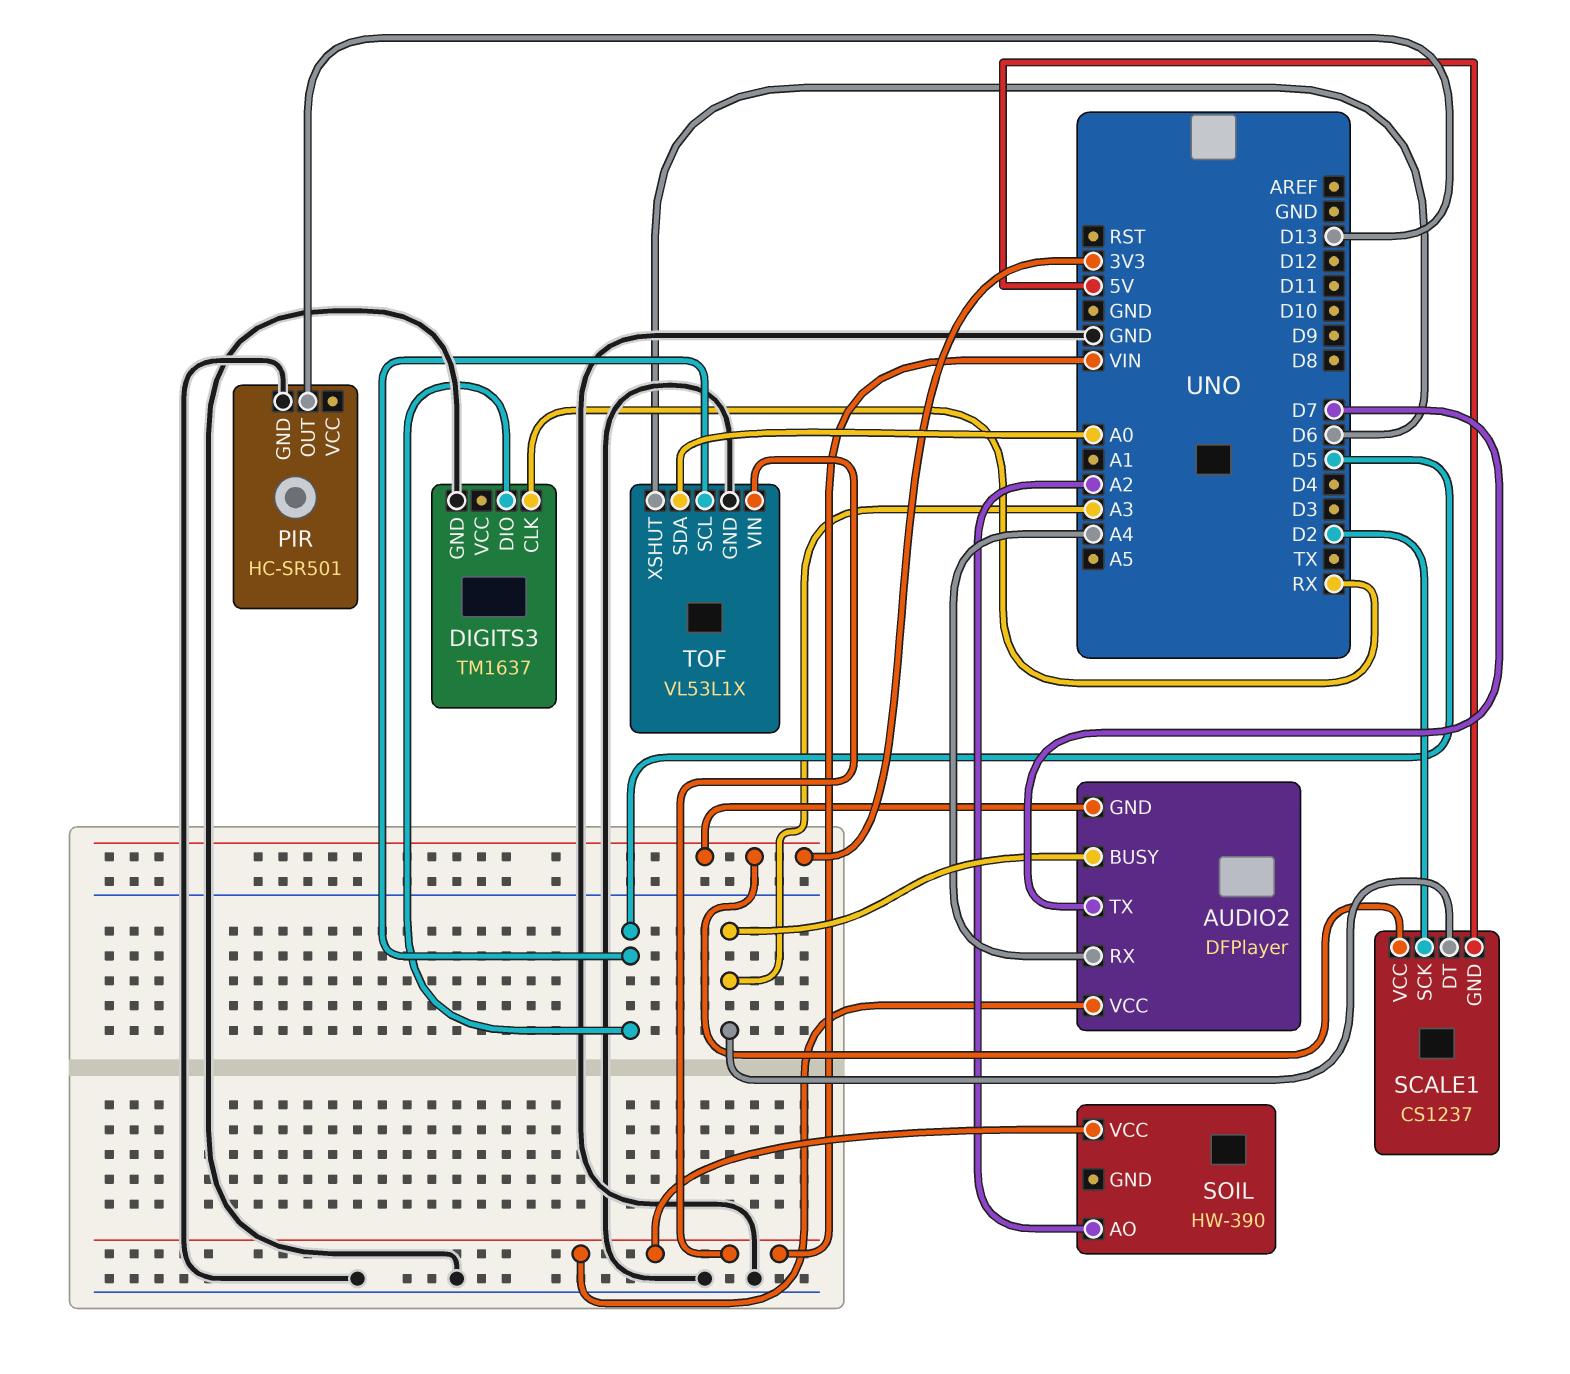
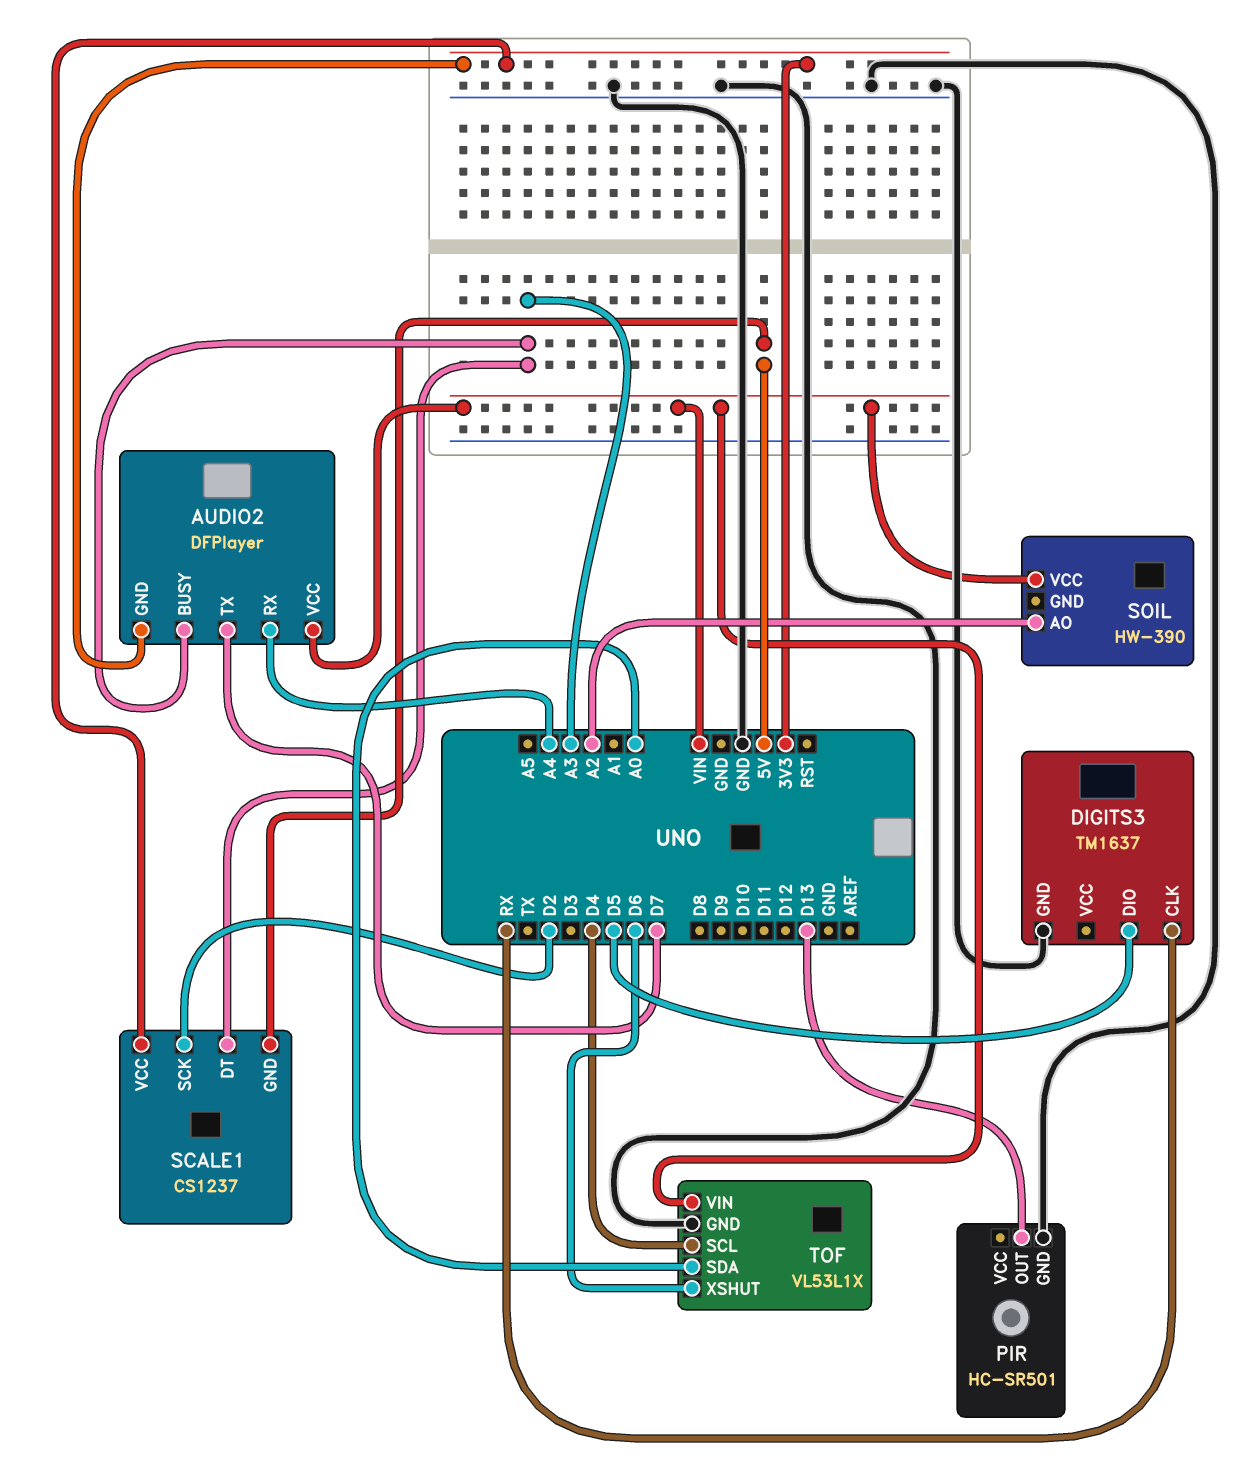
TOF pin SCL: D5 -> D4

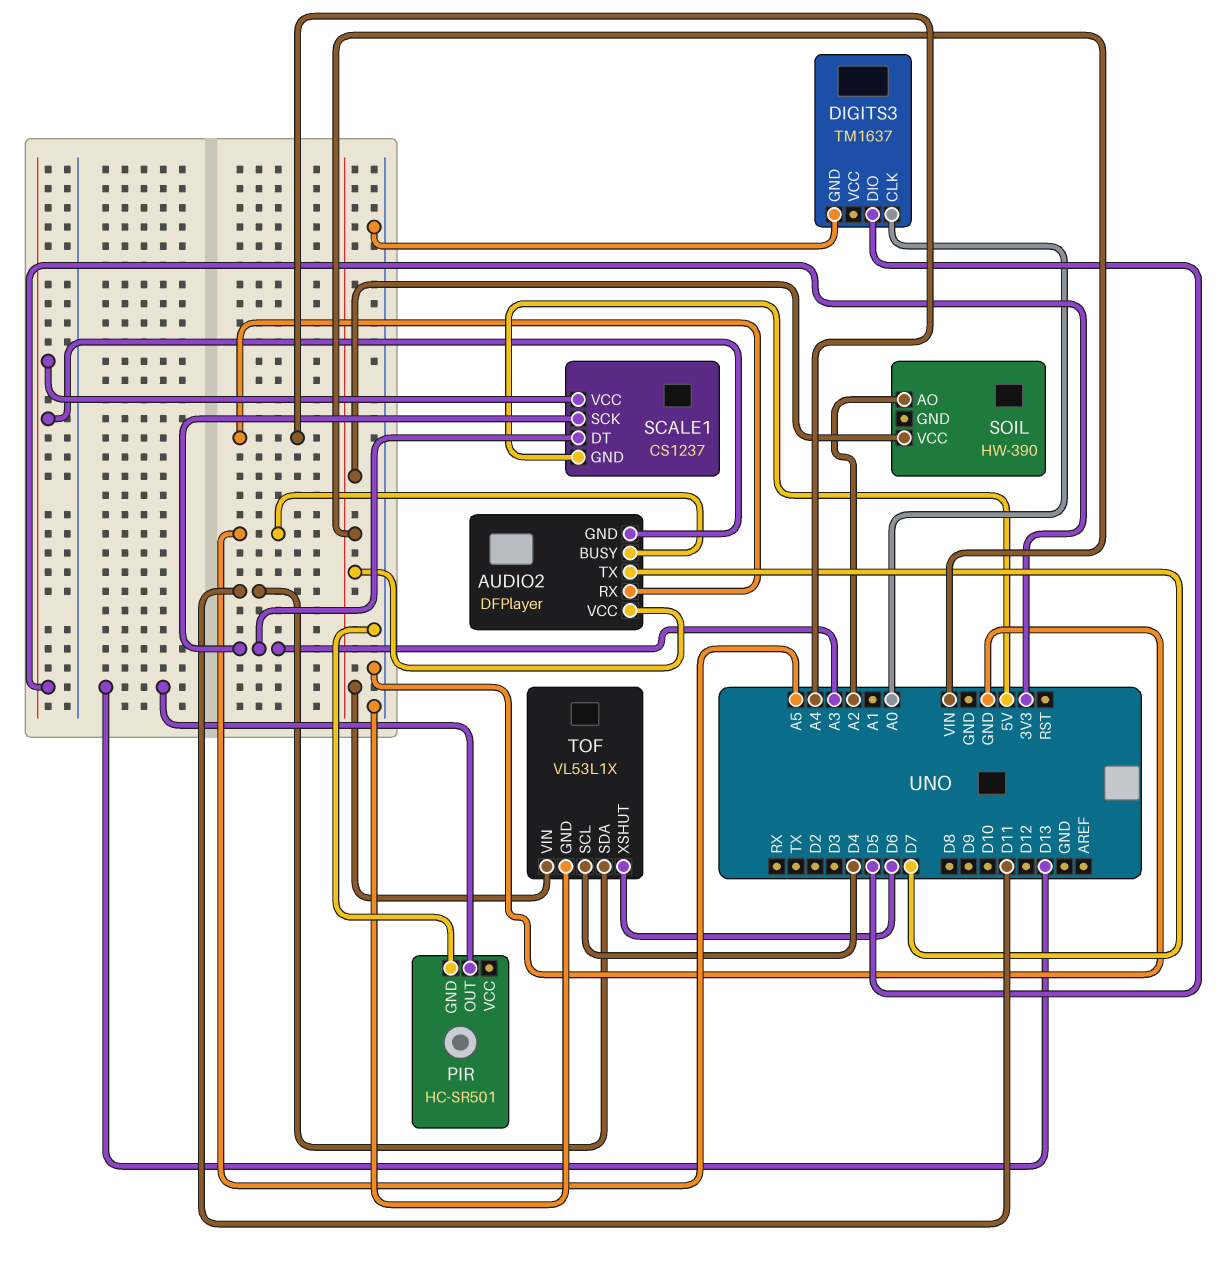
AUDIO2 pin BUSY: A3 -> A5
DIGITS3 pin CLK: RX -> A0
SCALE1 pin SCK: D2 -> A3
TOF pin SDA: A0 -> D11

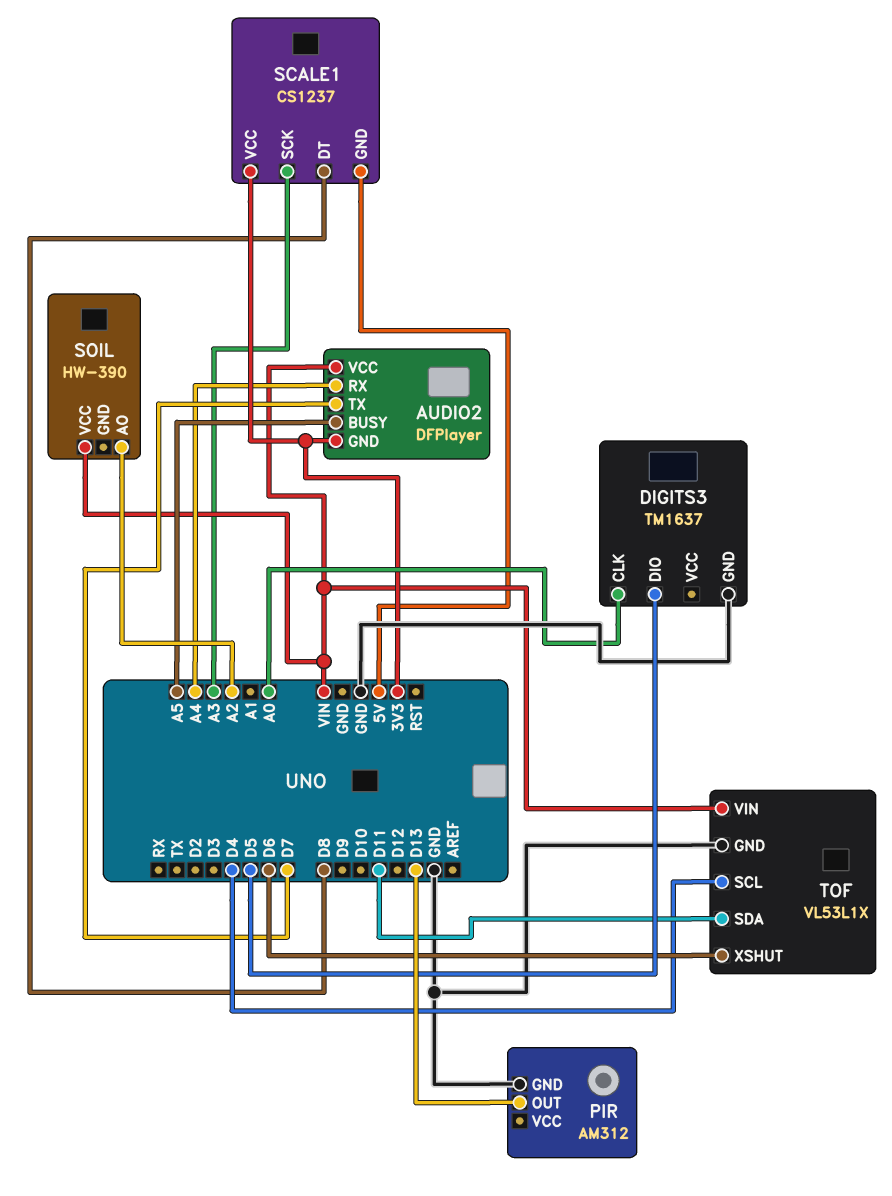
PIR: HC-SR501 -> AM312
SCALE1 pin DT: A3 -> D8

